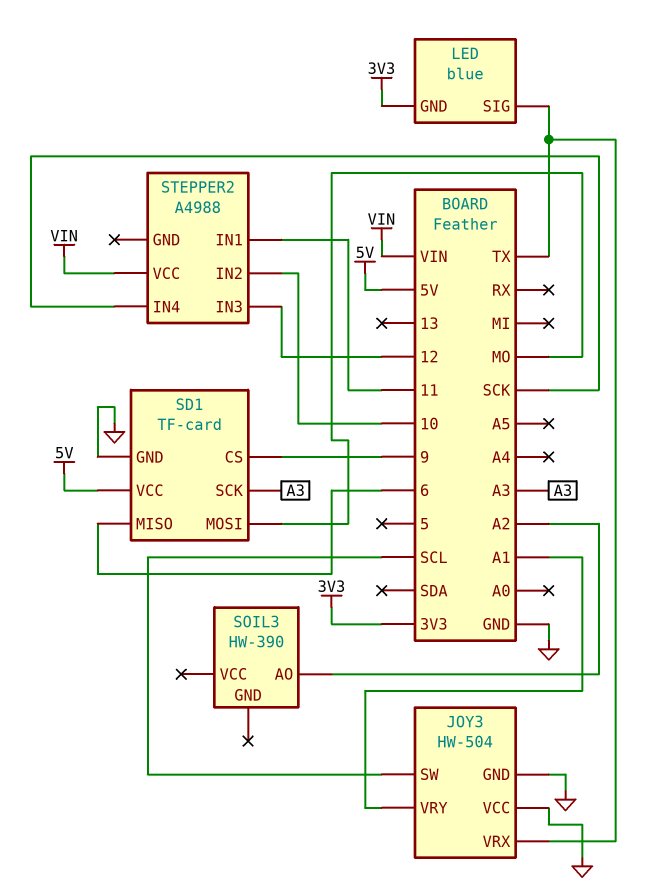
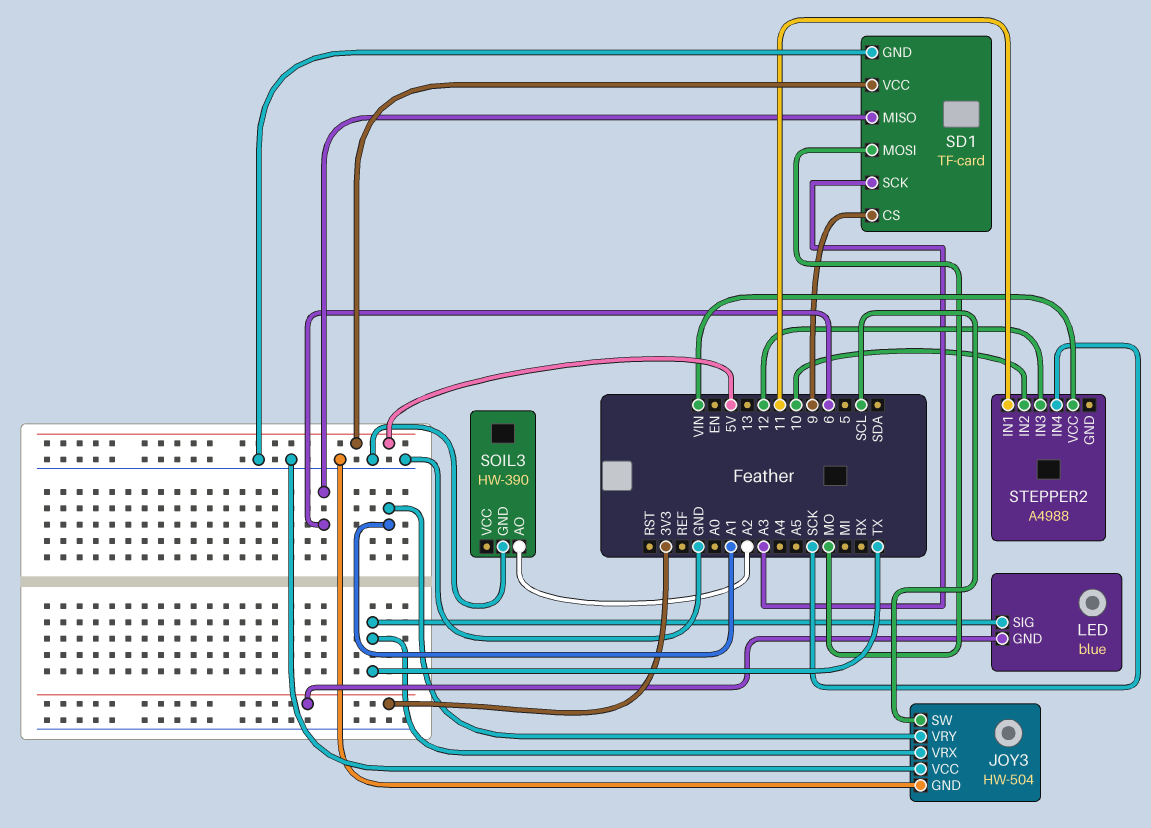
SOIL3 pin GND: none -> GND

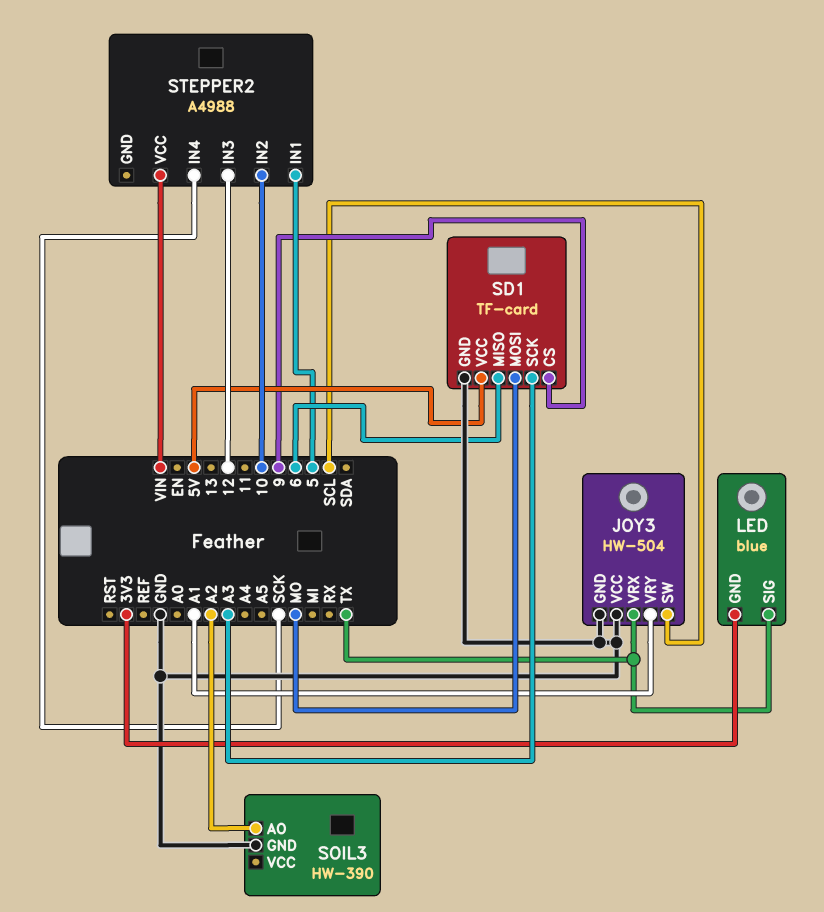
STEPPER2 pin IN1: 11 -> 5

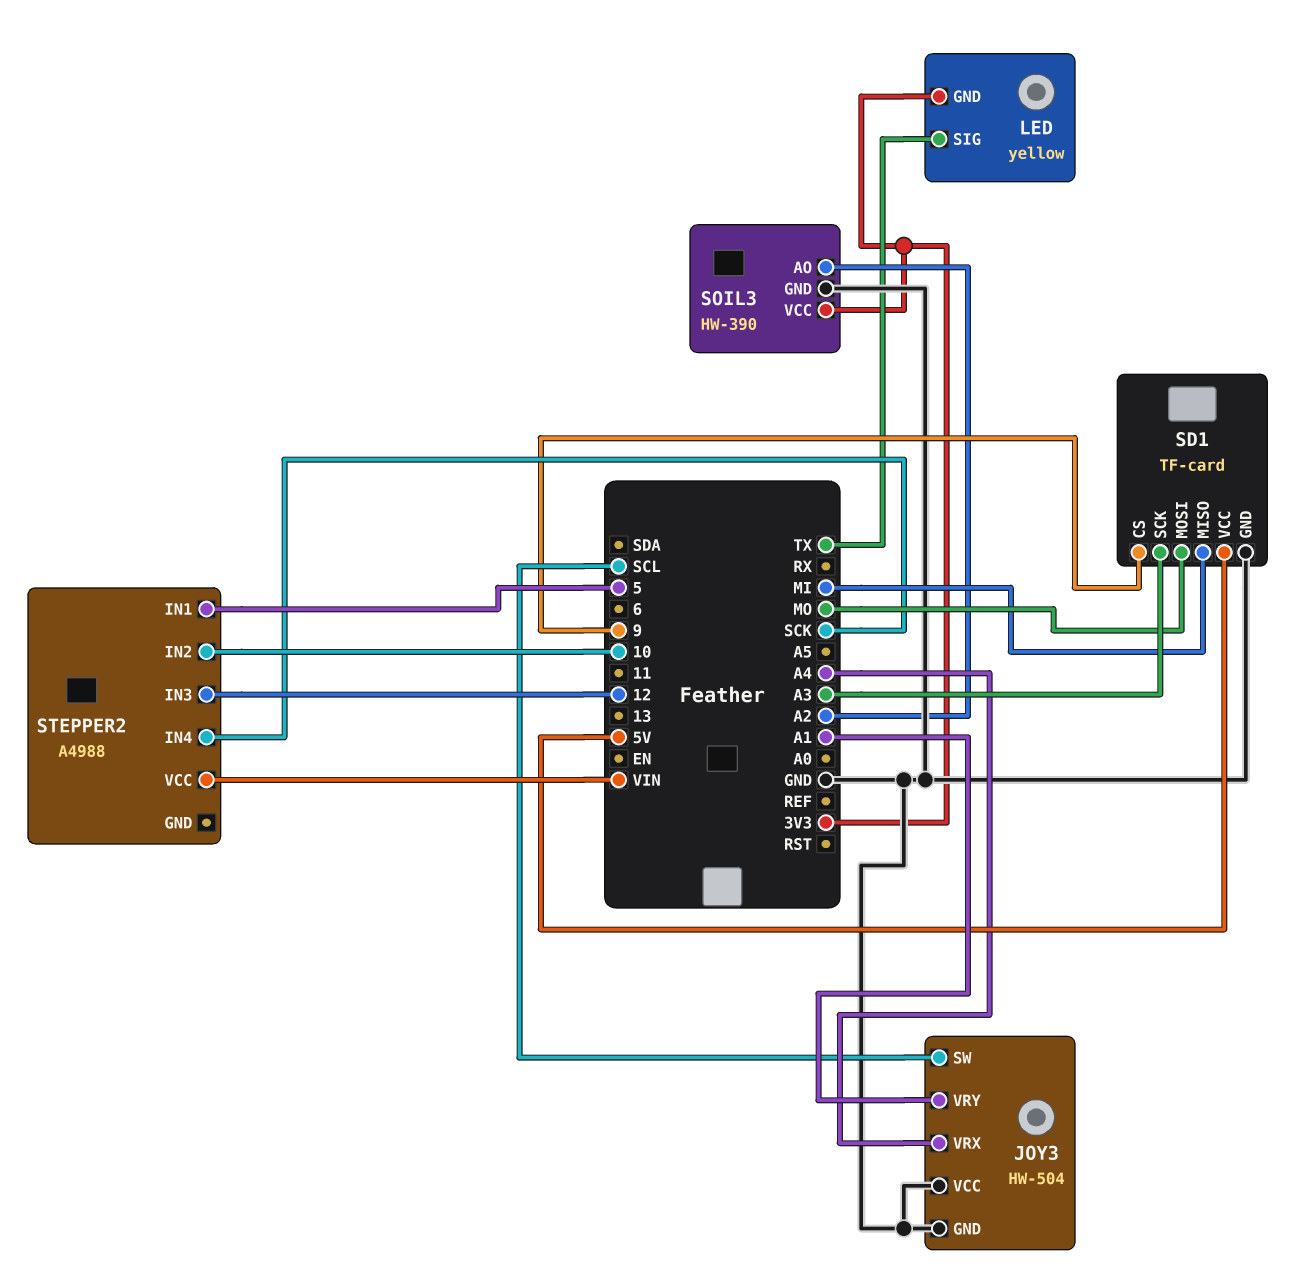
JOY3 pin VRX: TX -> A4
LED: blue -> yellow
SD1 pin MISO: 6 -> MI
SOIL3 pin VCC: none -> 3V3

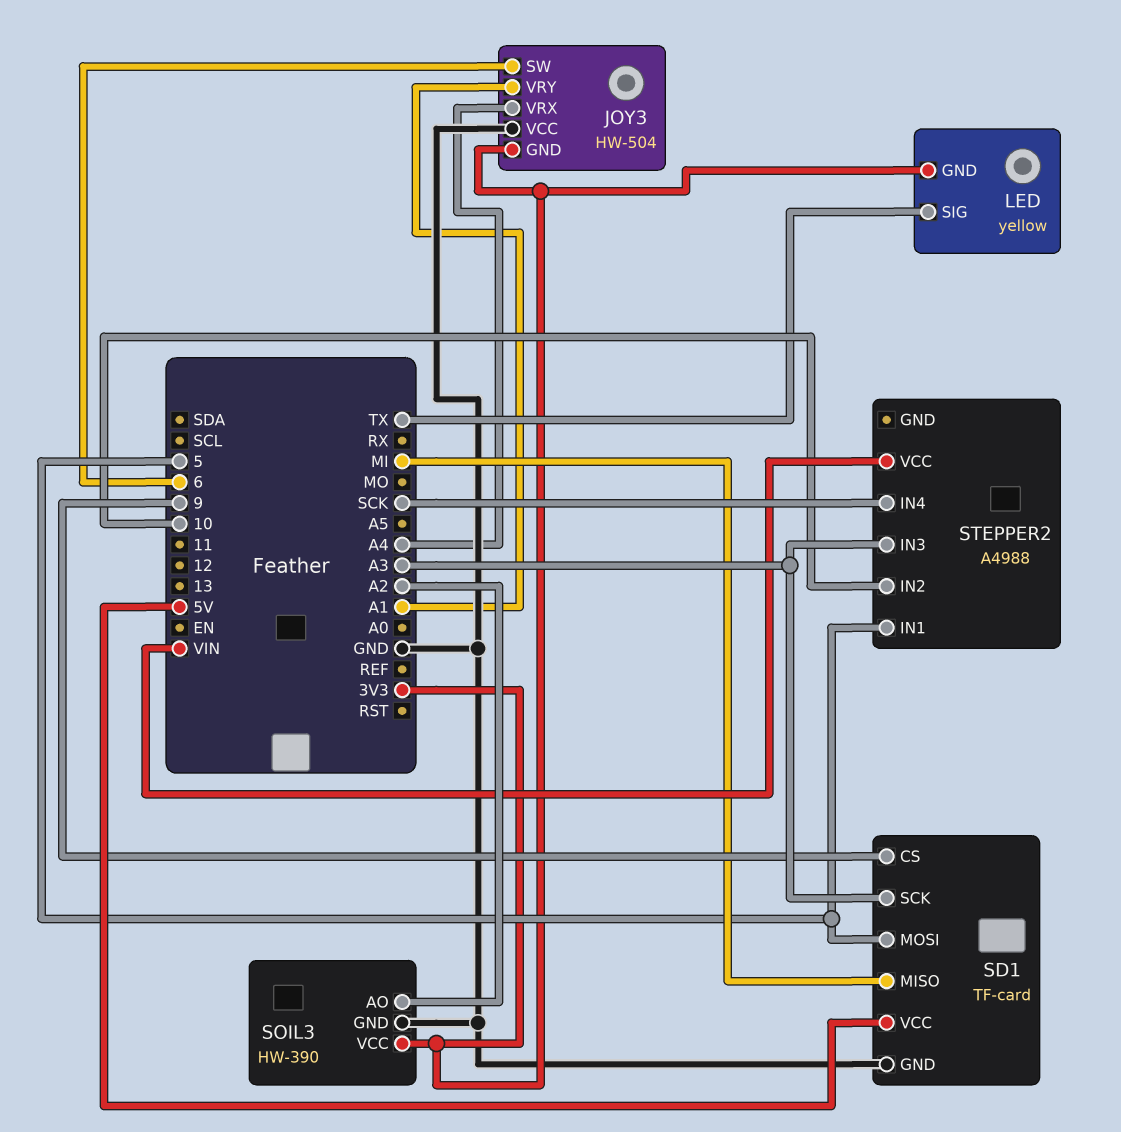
JOY3 pin GND: GND -> 3V3
JOY3 pin SW: SCL -> 6
SD1 pin MOSI: MO -> 5
STEPPER2 pin IN3: 12 -> A3

